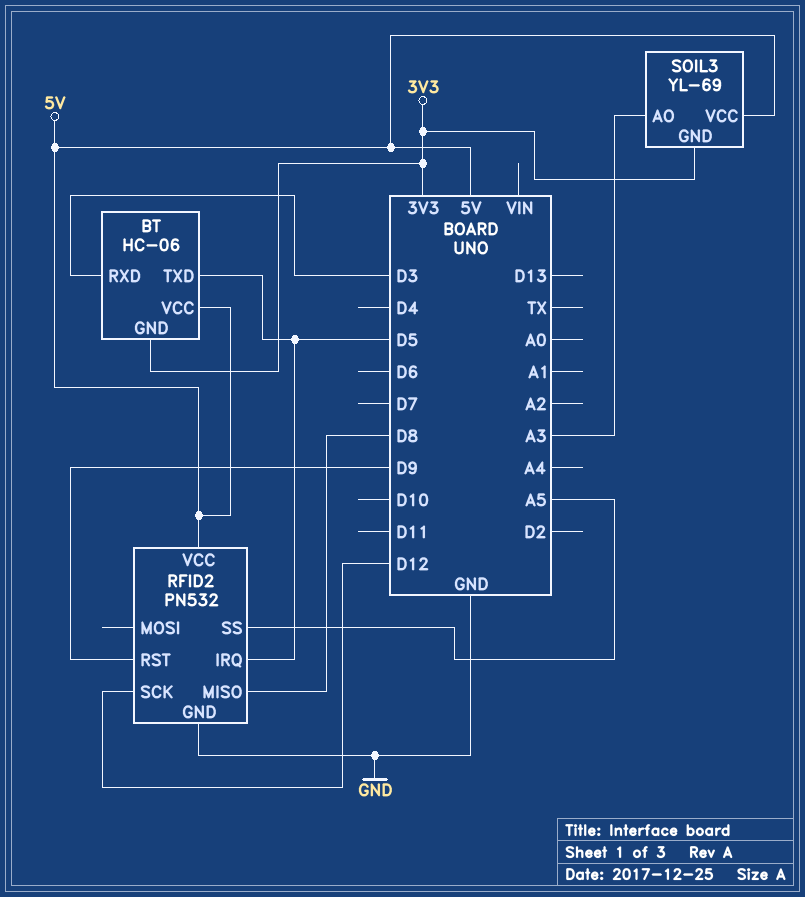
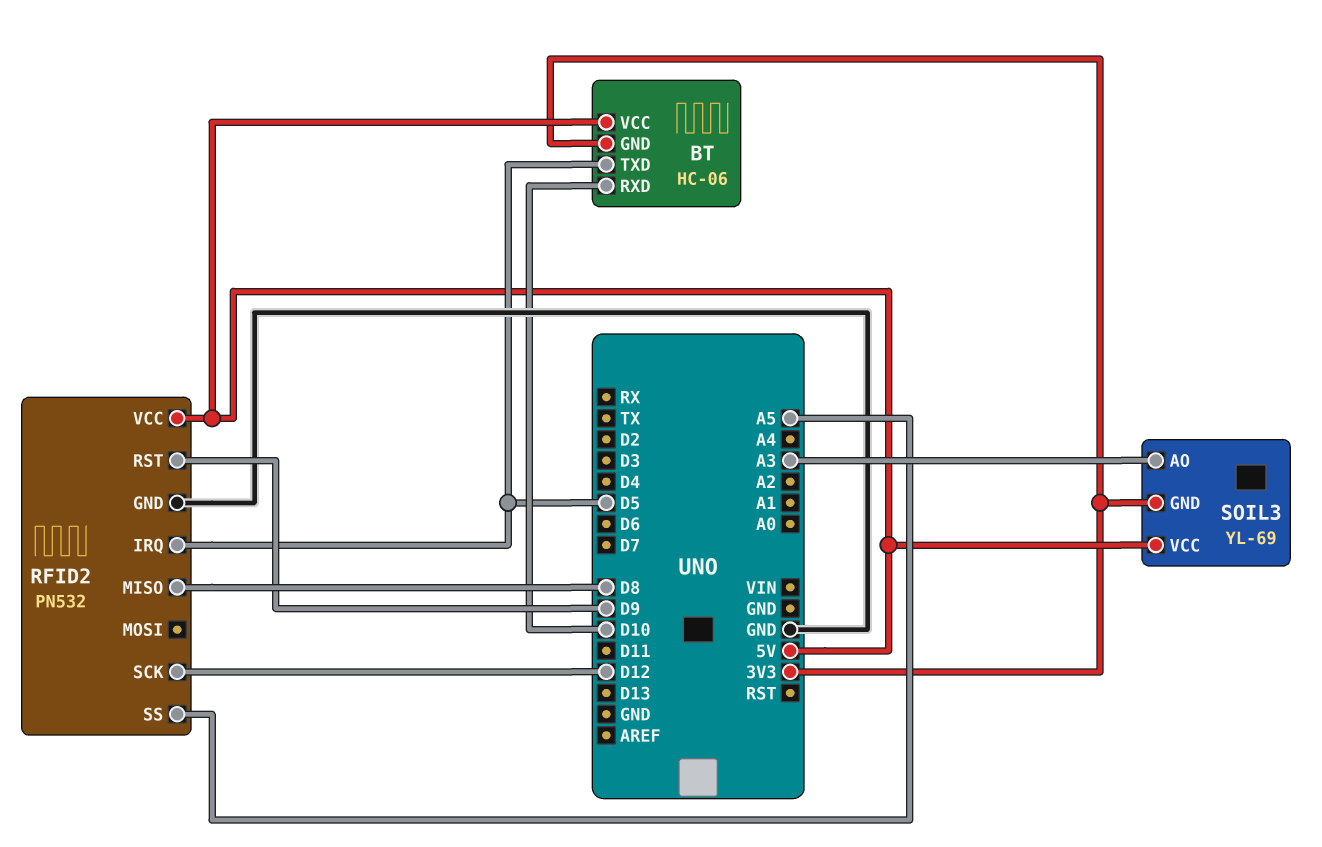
BT pin RXD: D3 -> D10

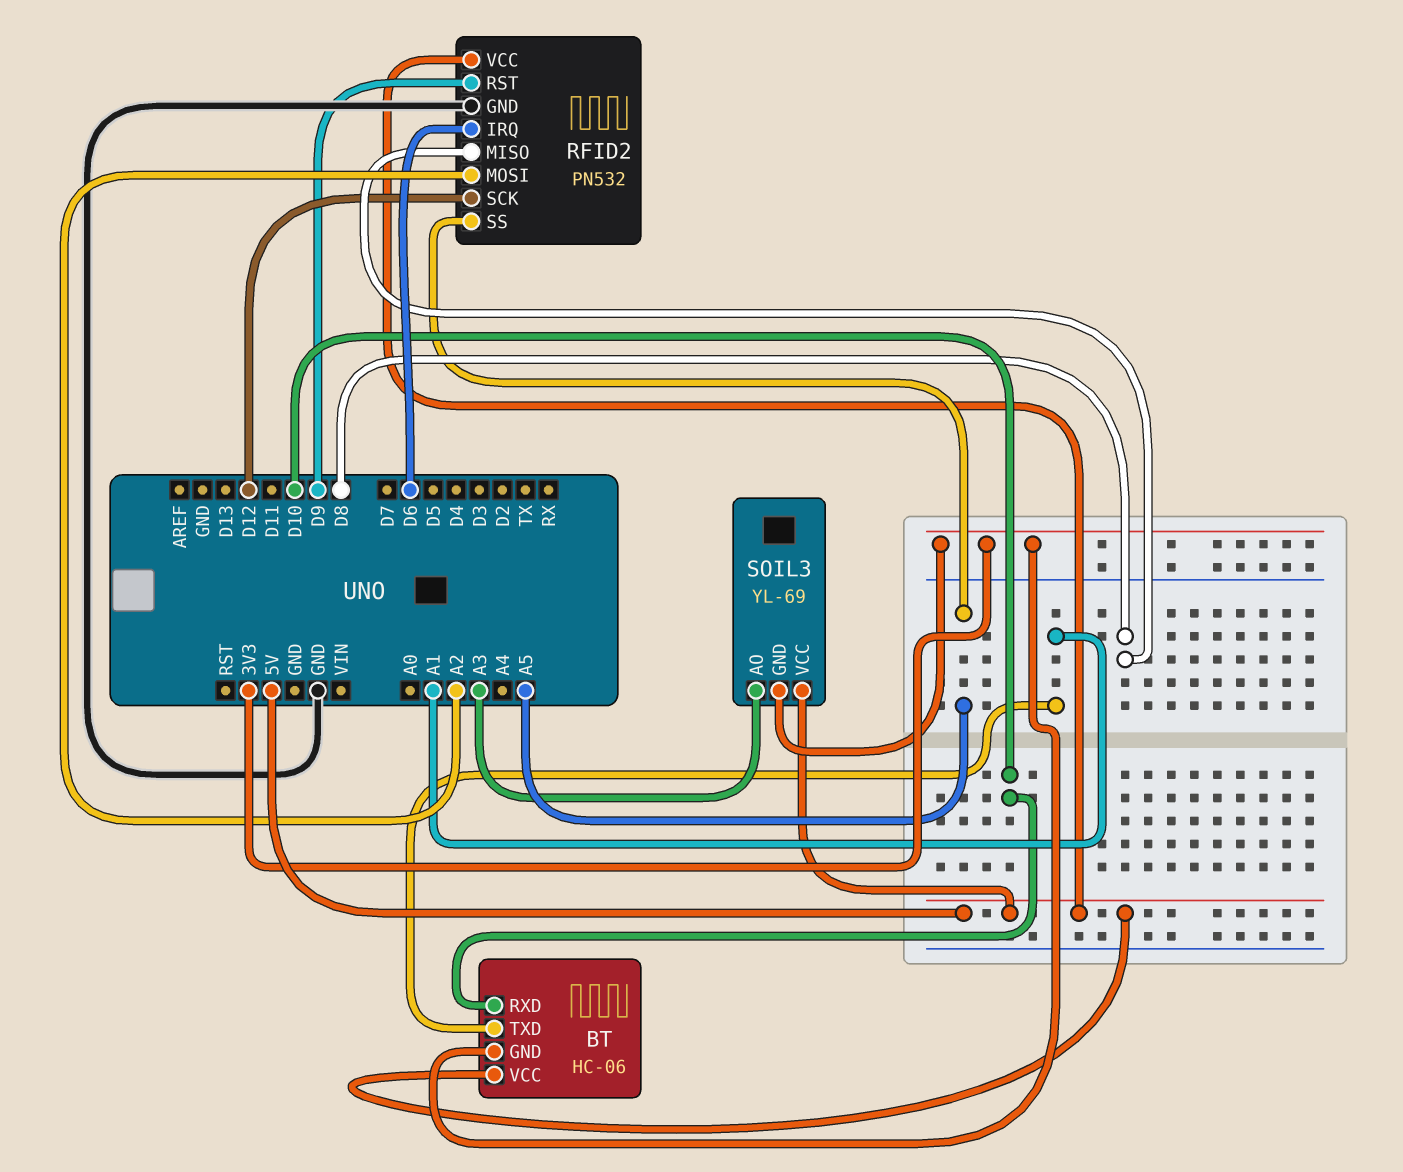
BT pin TXD: D5 -> A1
RFID2 pin IRQ: D5 -> D6
RFID2 pin MOSI: none -> A2

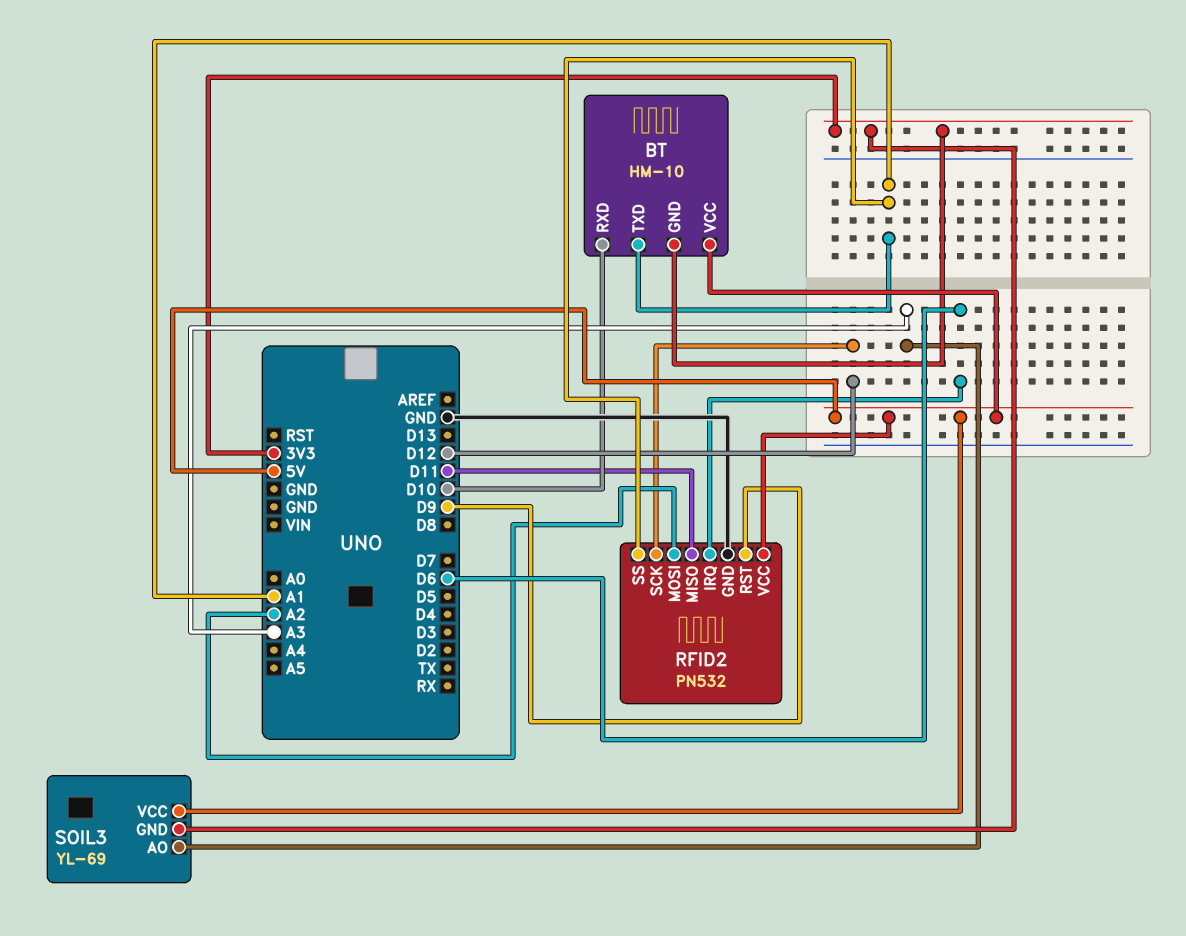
BT: HC-06 -> HM-10
RFID2 pin MISO: D8 -> D11
RFID2 pin SS: A5 -> A1

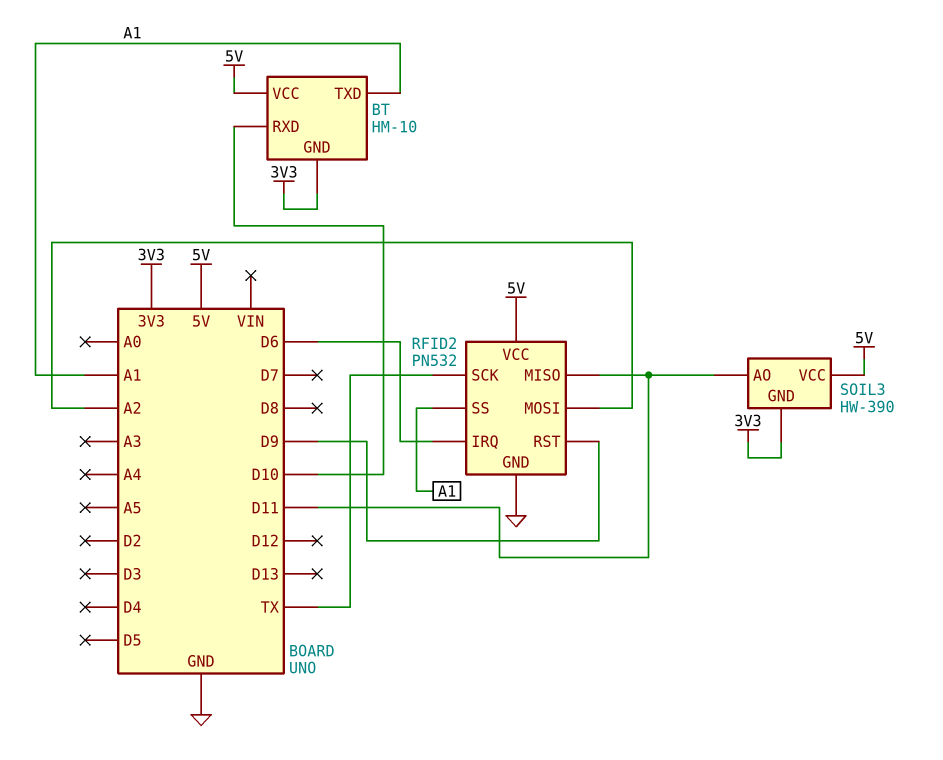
RFID2 pin SCK: D12 -> TX
SOIL3: YL-69 -> HW-390
SOIL3 pin AO: A3 -> D11

